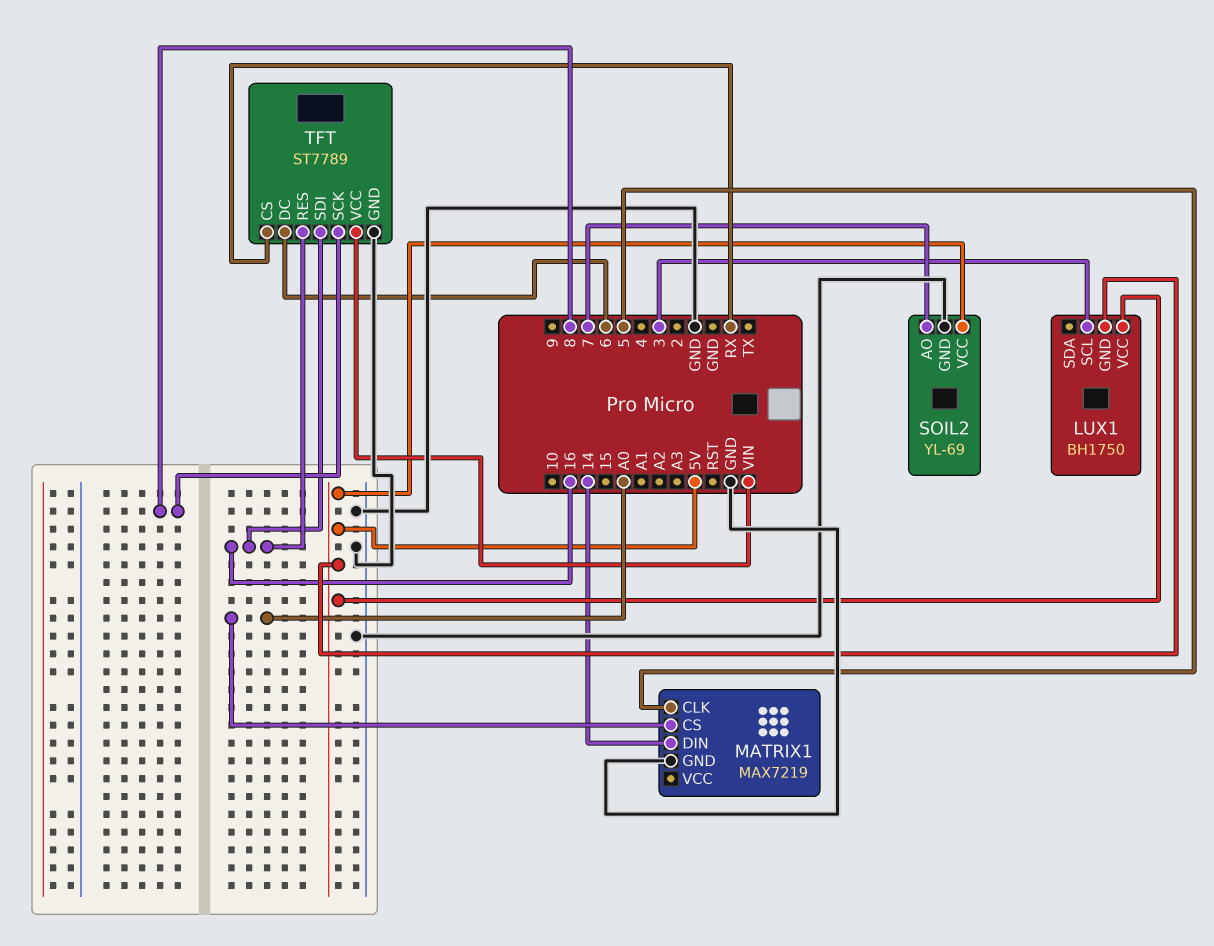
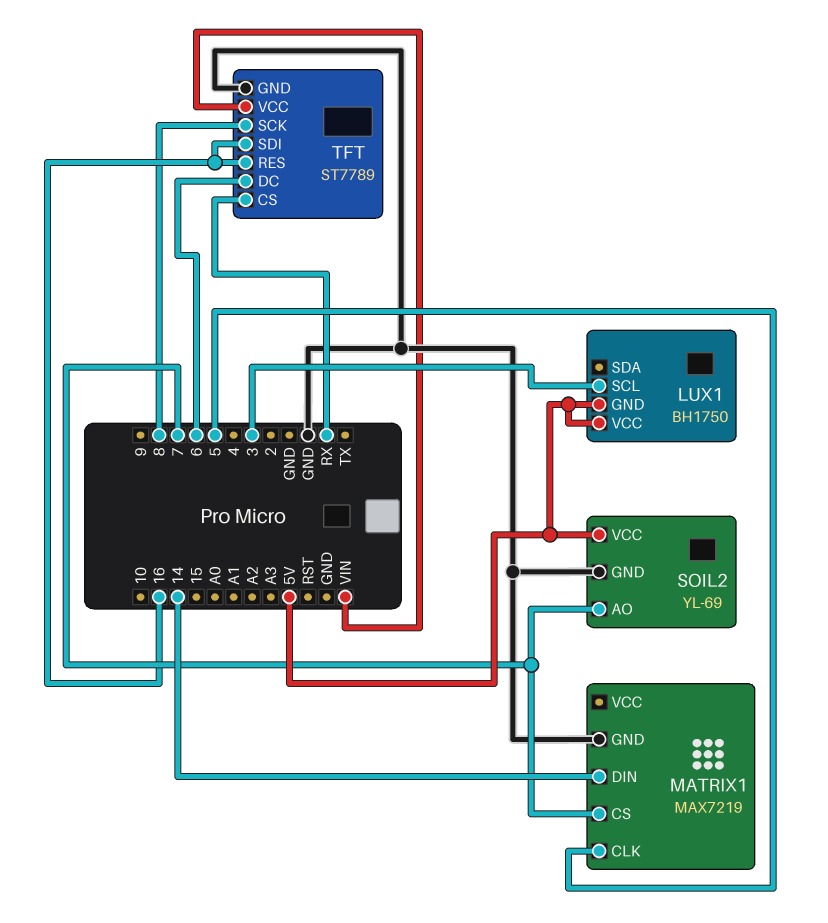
MATRIX1 pin CS: A0 -> 7

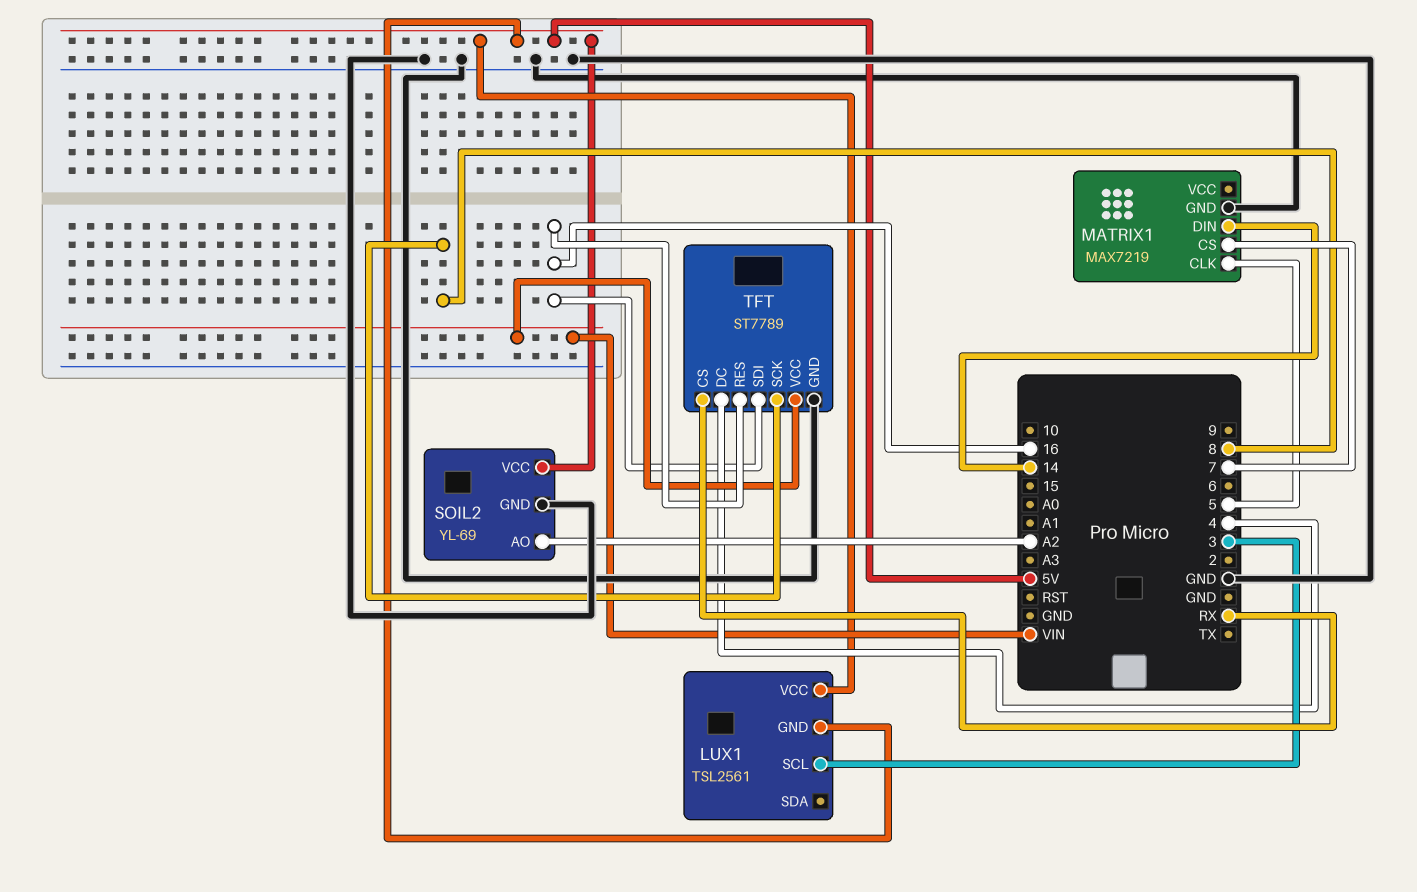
LUX1: BH1750 -> TSL2561
SOIL2 pin AO: 7 -> A2
TFT pin DC: 6 -> 4

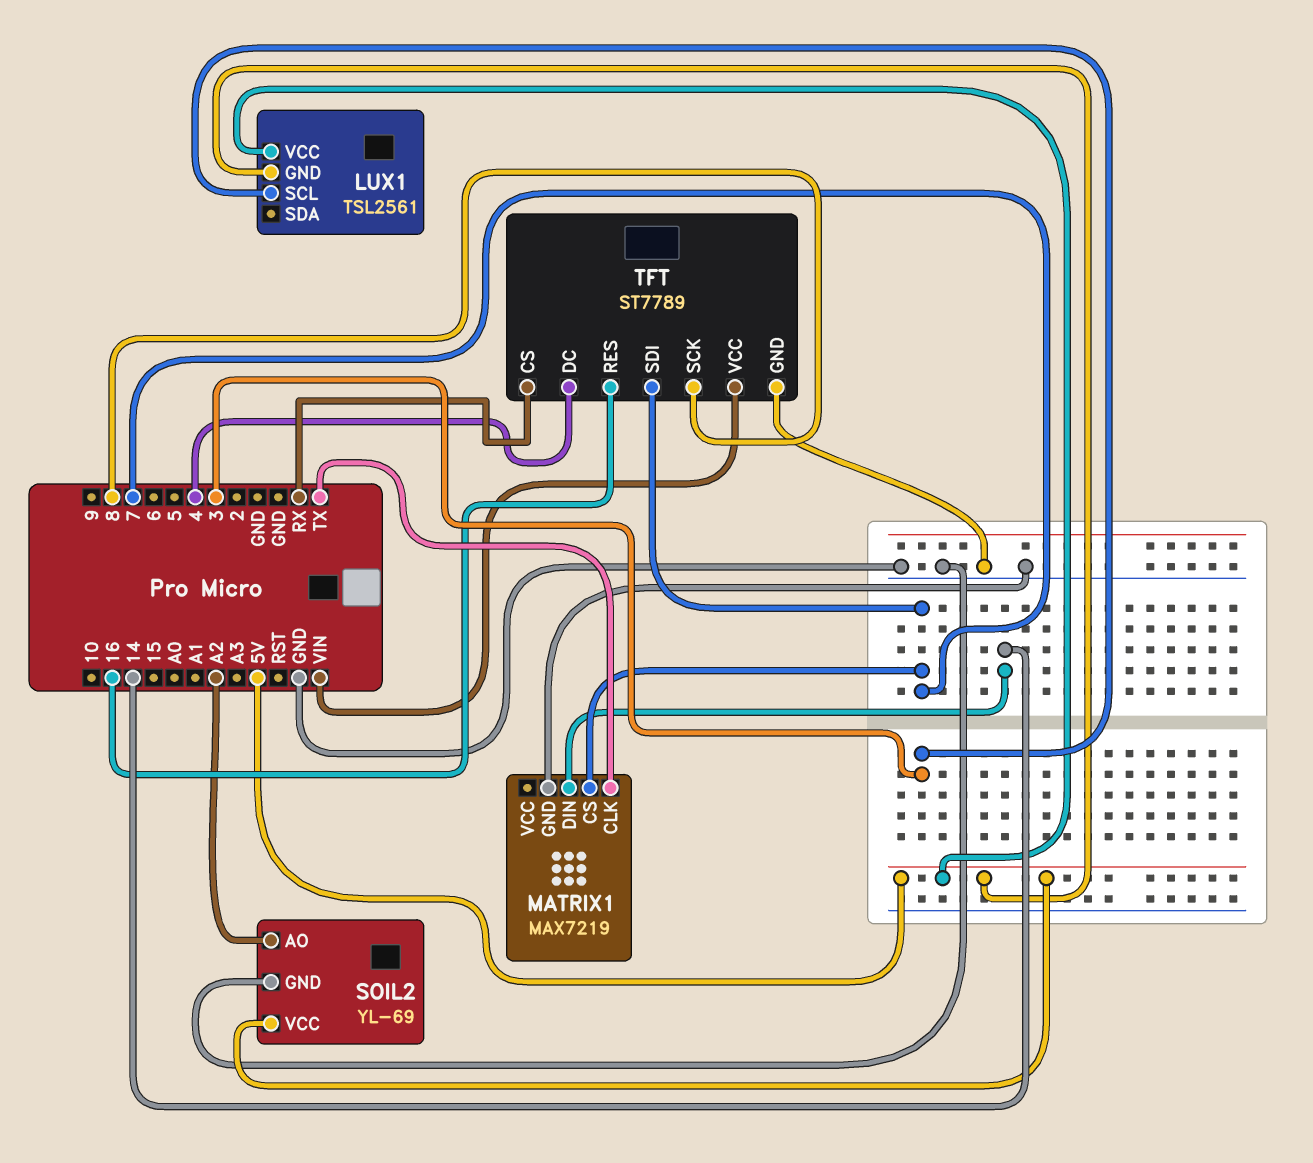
MATRIX1 pin CLK: 5 -> TX
TFT pin SDI: 16 -> 7

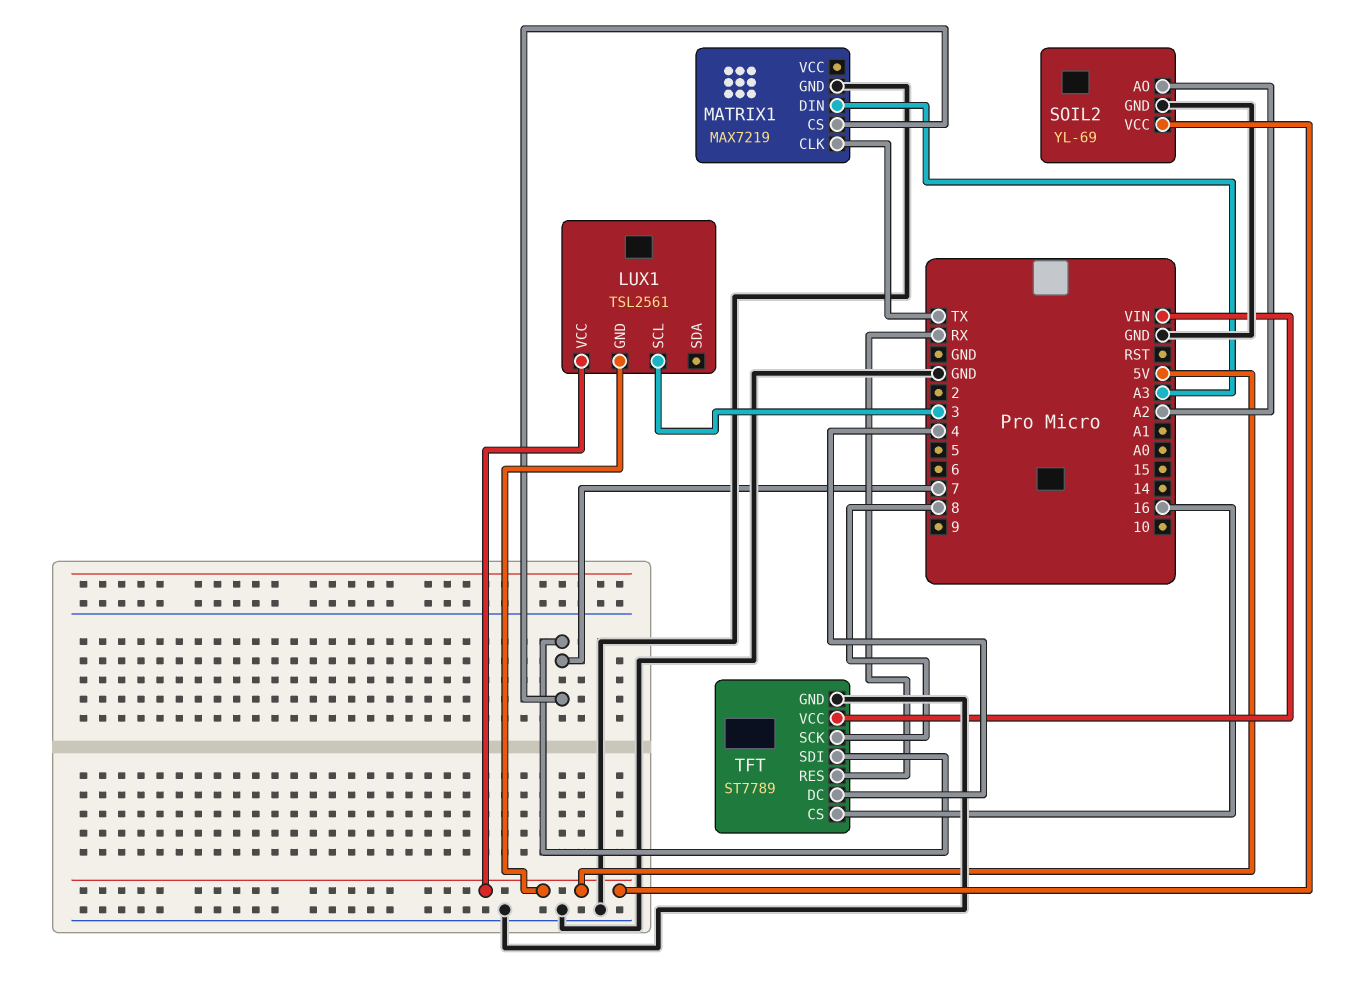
MATRIX1 pin DIN: 14 -> A3
TFT pin CS: RX -> 16
TFT pin RES: 16 -> RX

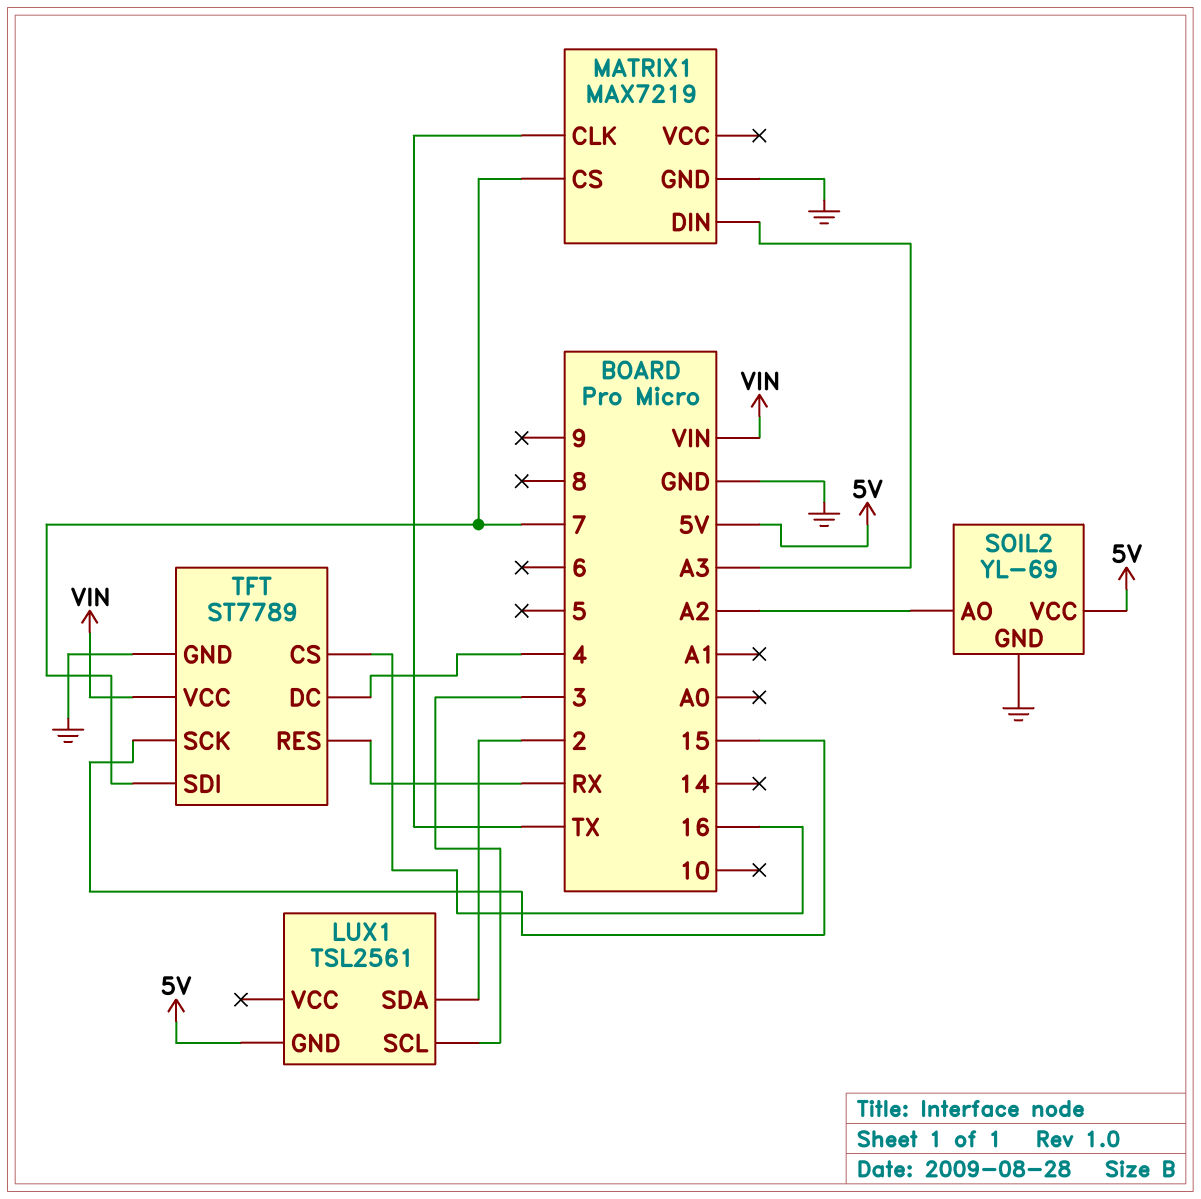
LUX1 pin SDA: none -> 2
LUX1 pin VCC: 5V -> none
TFT pin SCK: 8 -> 15

